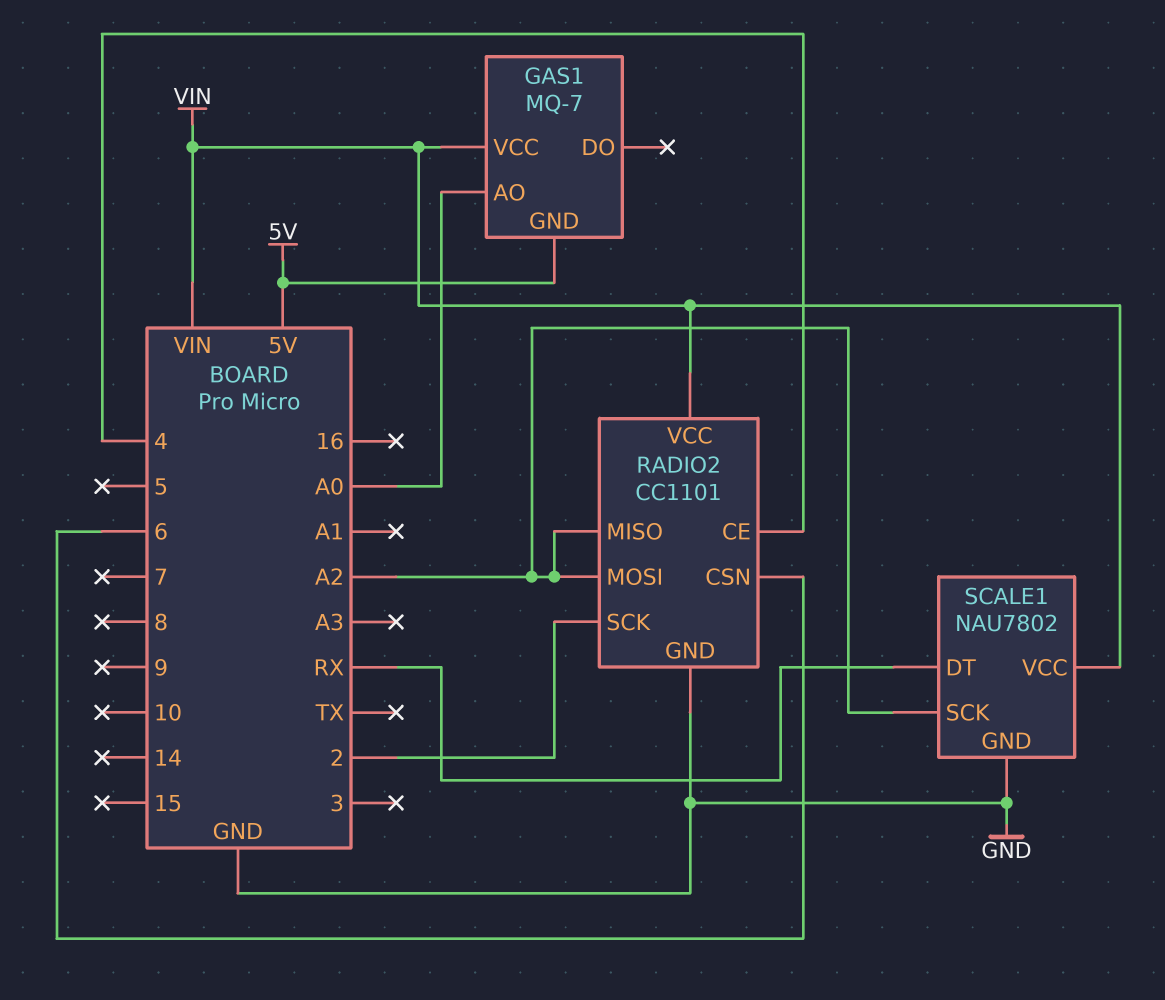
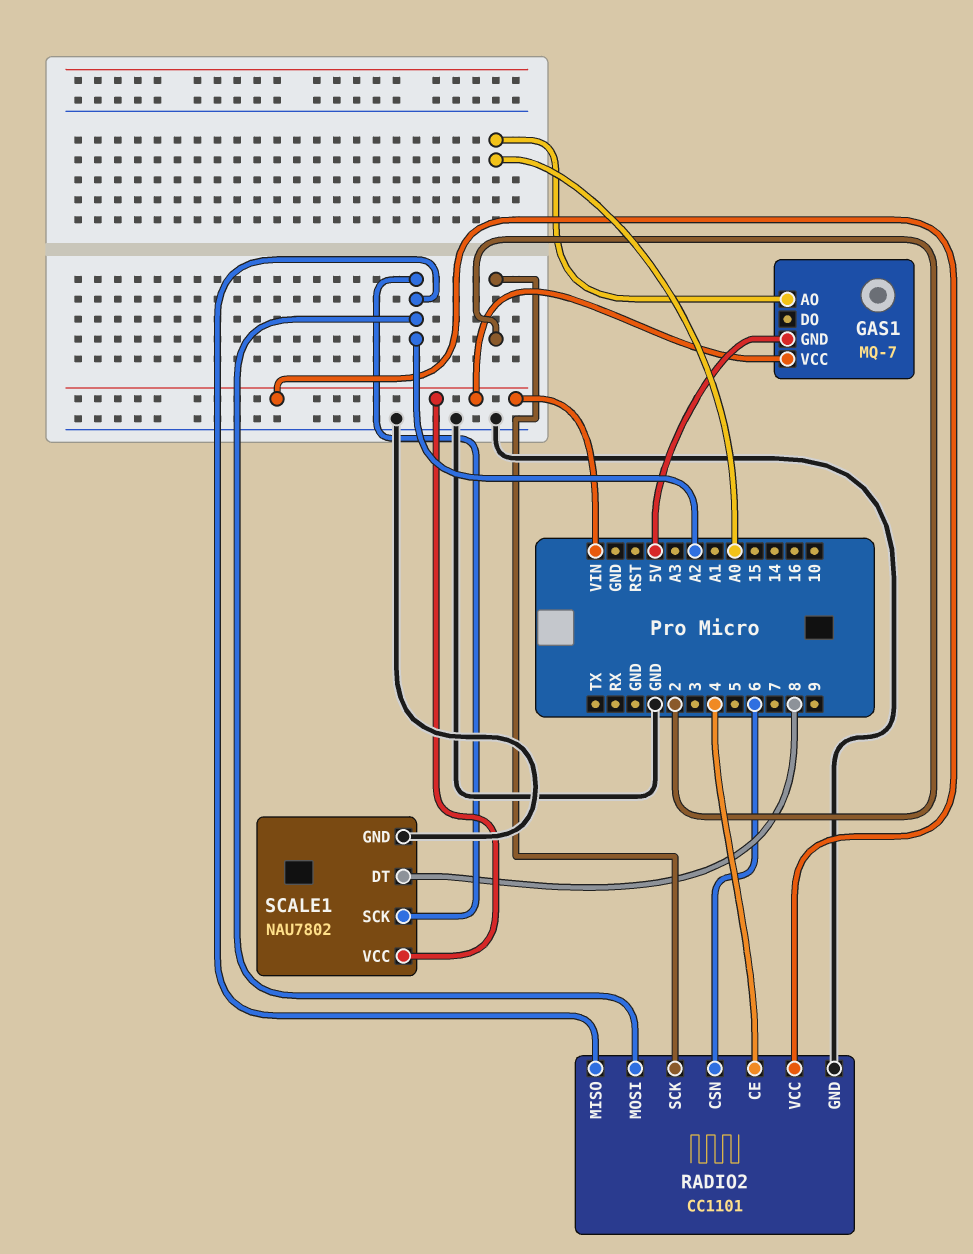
SCALE1 pin DT: RX -> 8

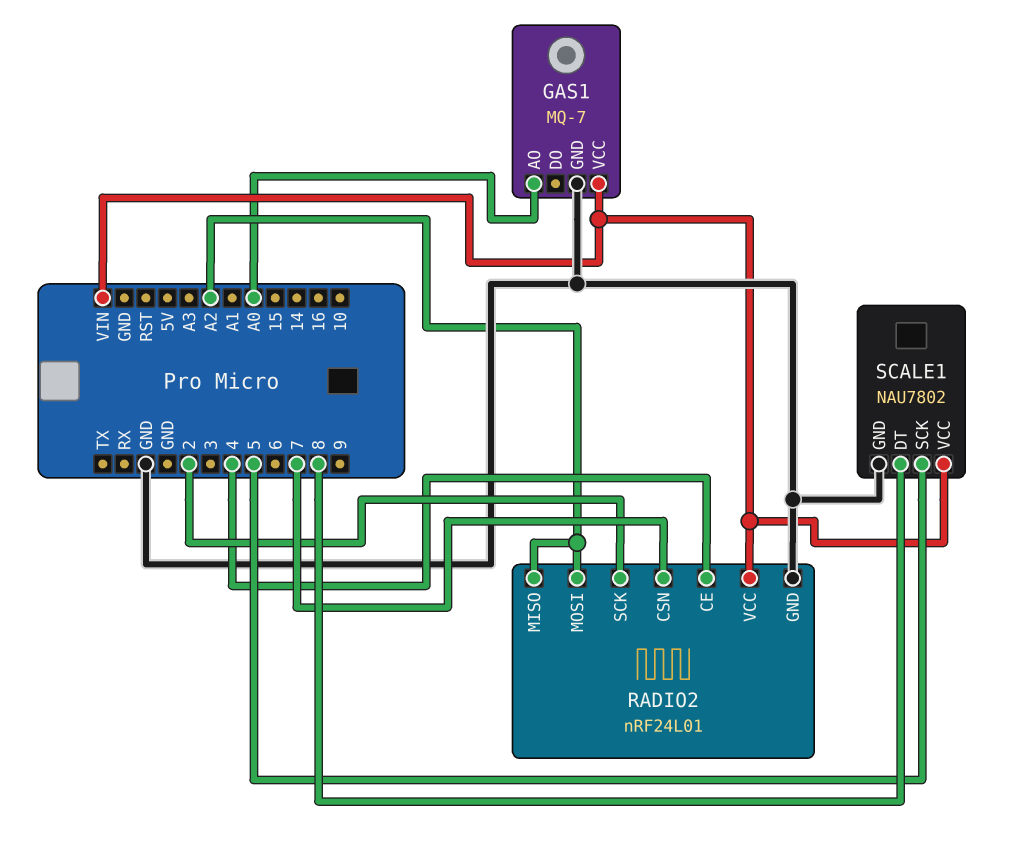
GAS1 pin GND: 5V -> GND
RADIO2: CC1101 -> nRF24L01
RADIO2 pin CSN: 6 -> 7
SCALE1 pin SCK: A2 -> 5

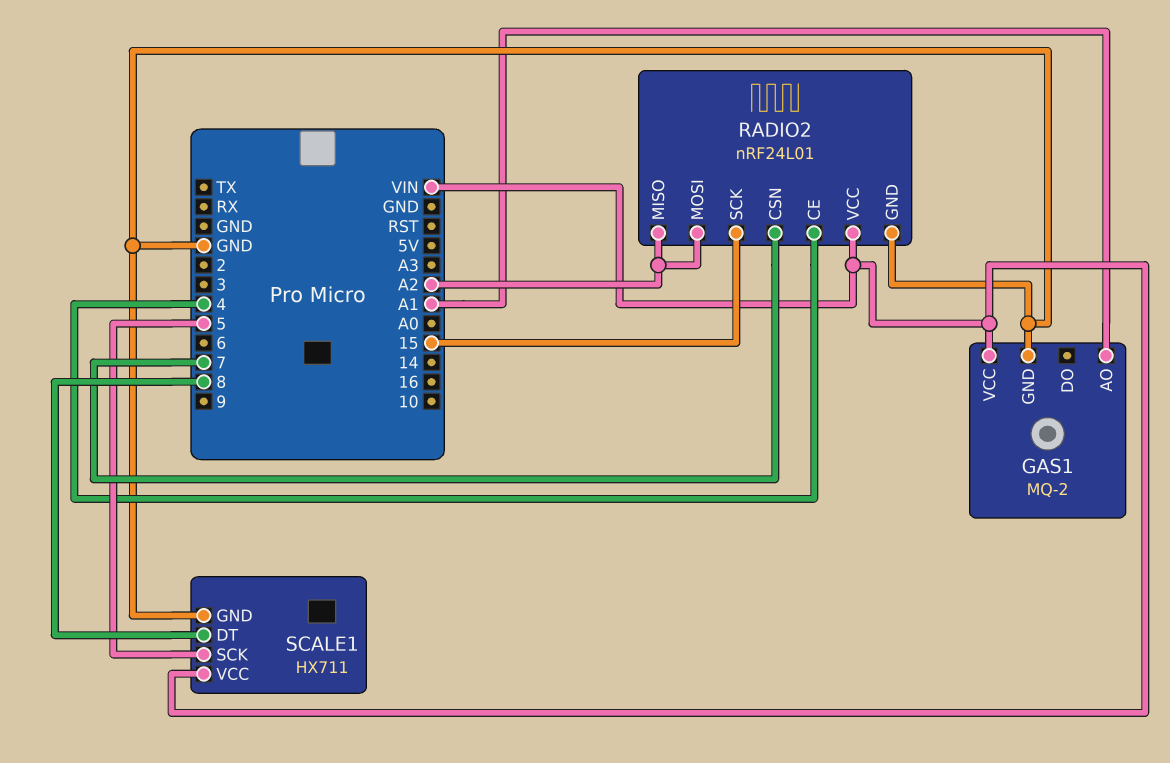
GAS1: MQ-7 -> MQ-2
GAS1 pin AO: A0 -> A1
RADIO2 pin SCK: 2 -> 15
SCALE1: NAU7802 -> HX711

